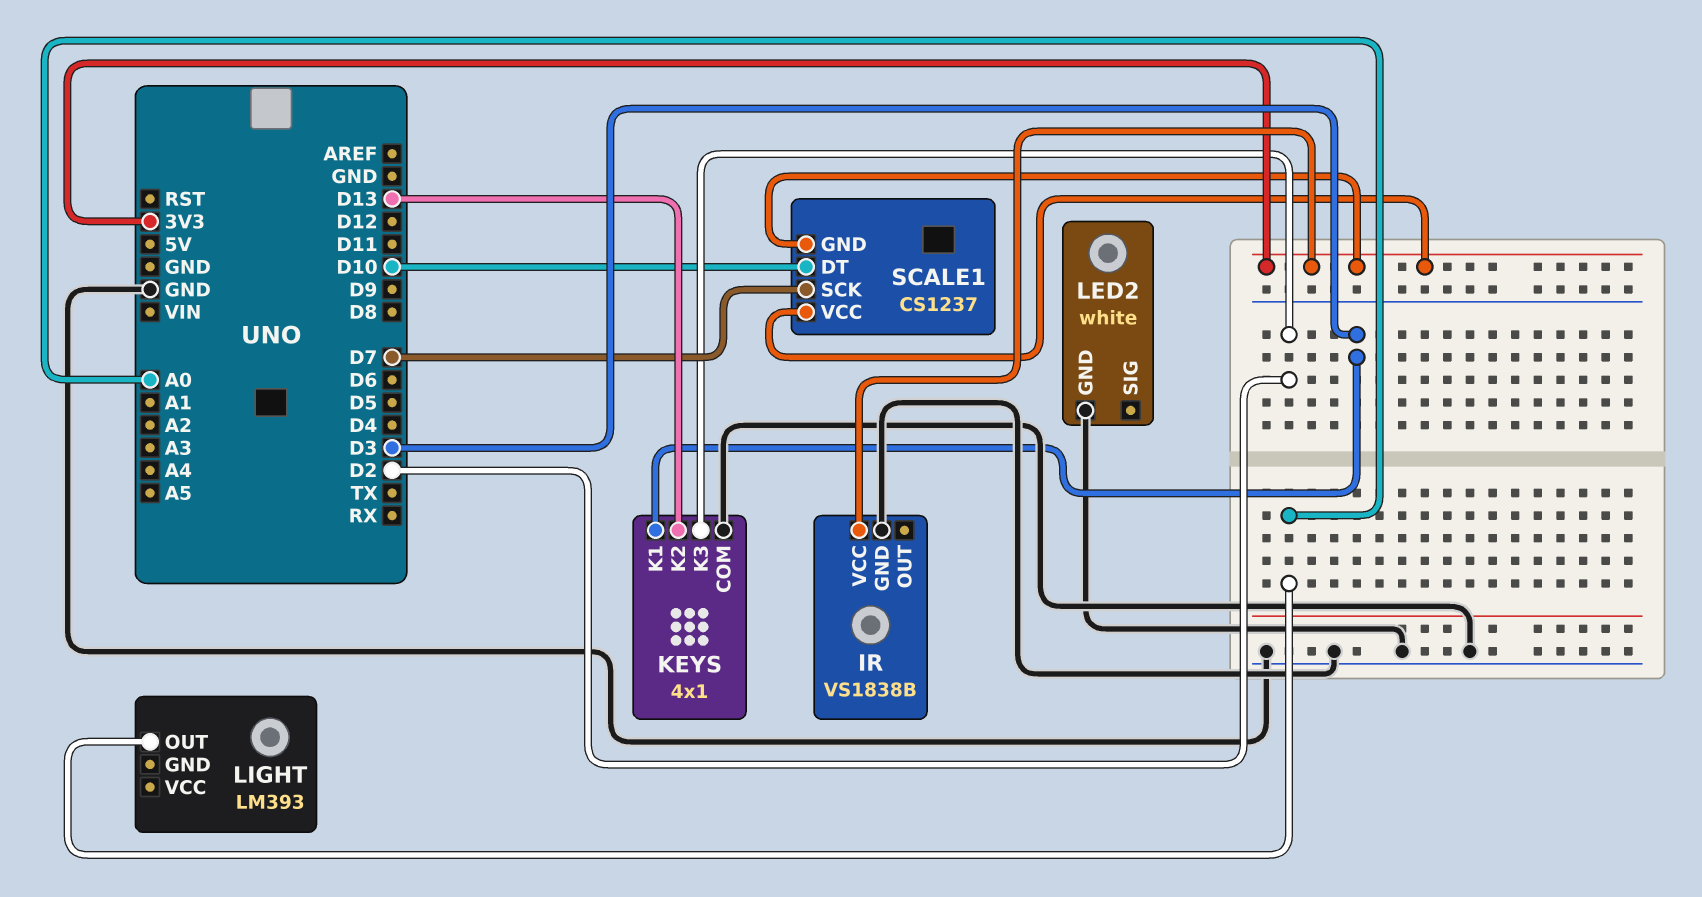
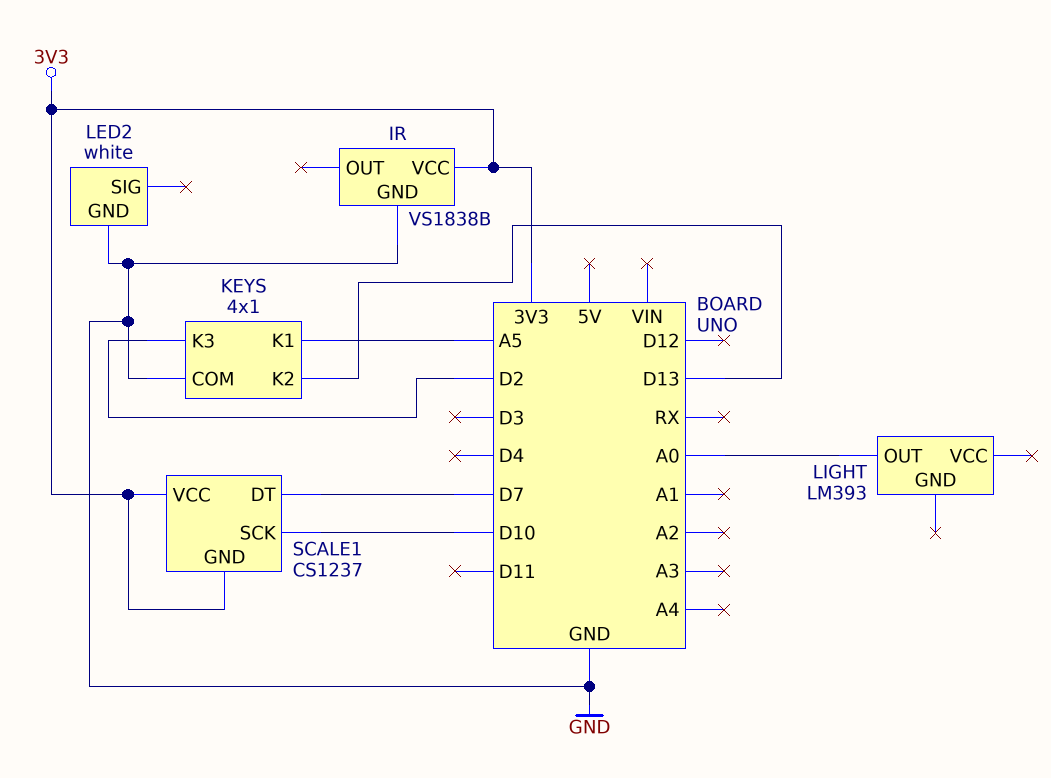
KEYS pin K1: D3 -> A5
SCALE1 pin DT: D10 -> D7
SCALE1 pin SCK: D7 -> D10

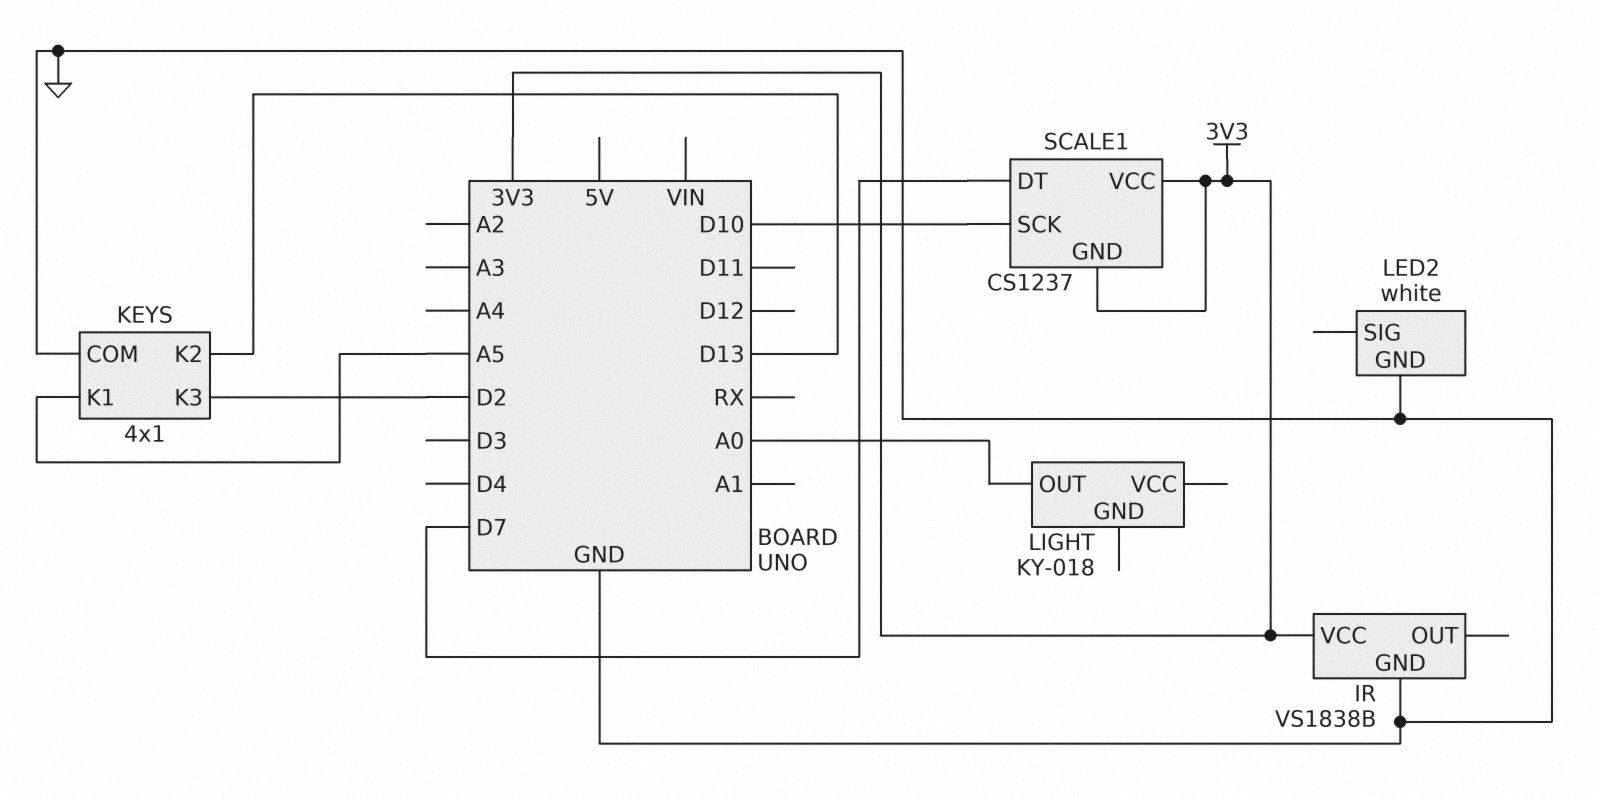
LIGHT: LM393 -> KY-018

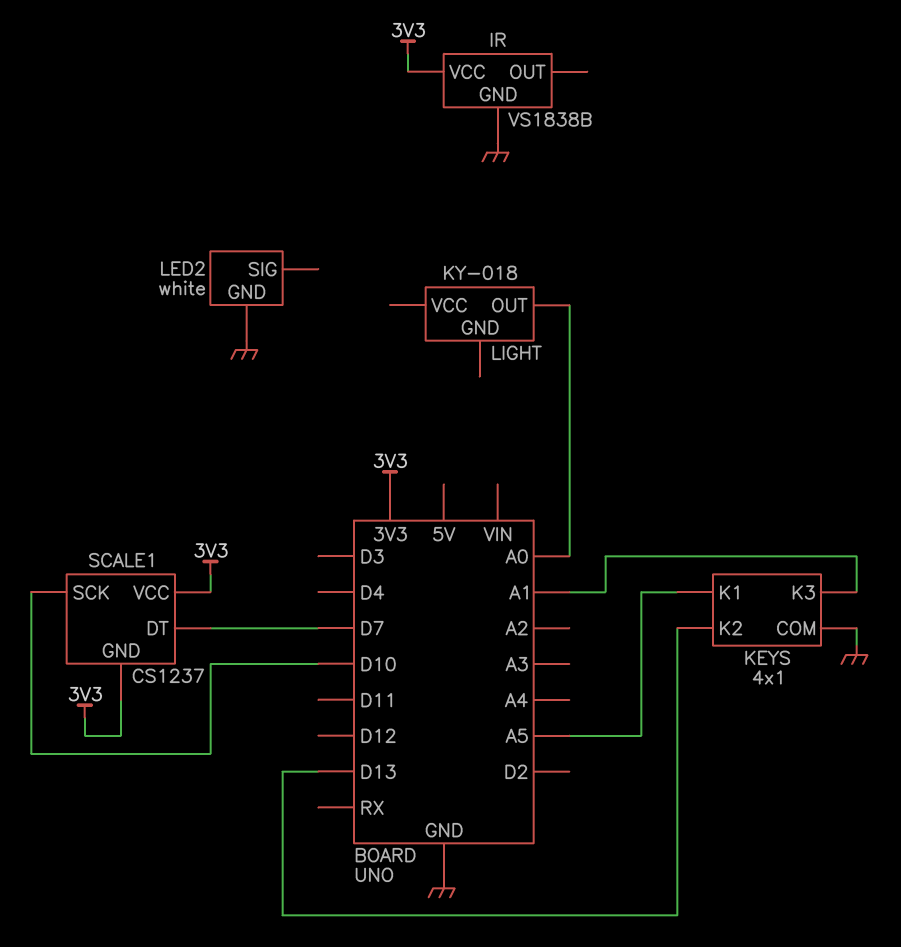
KEYS pin K3: D2 -> A1

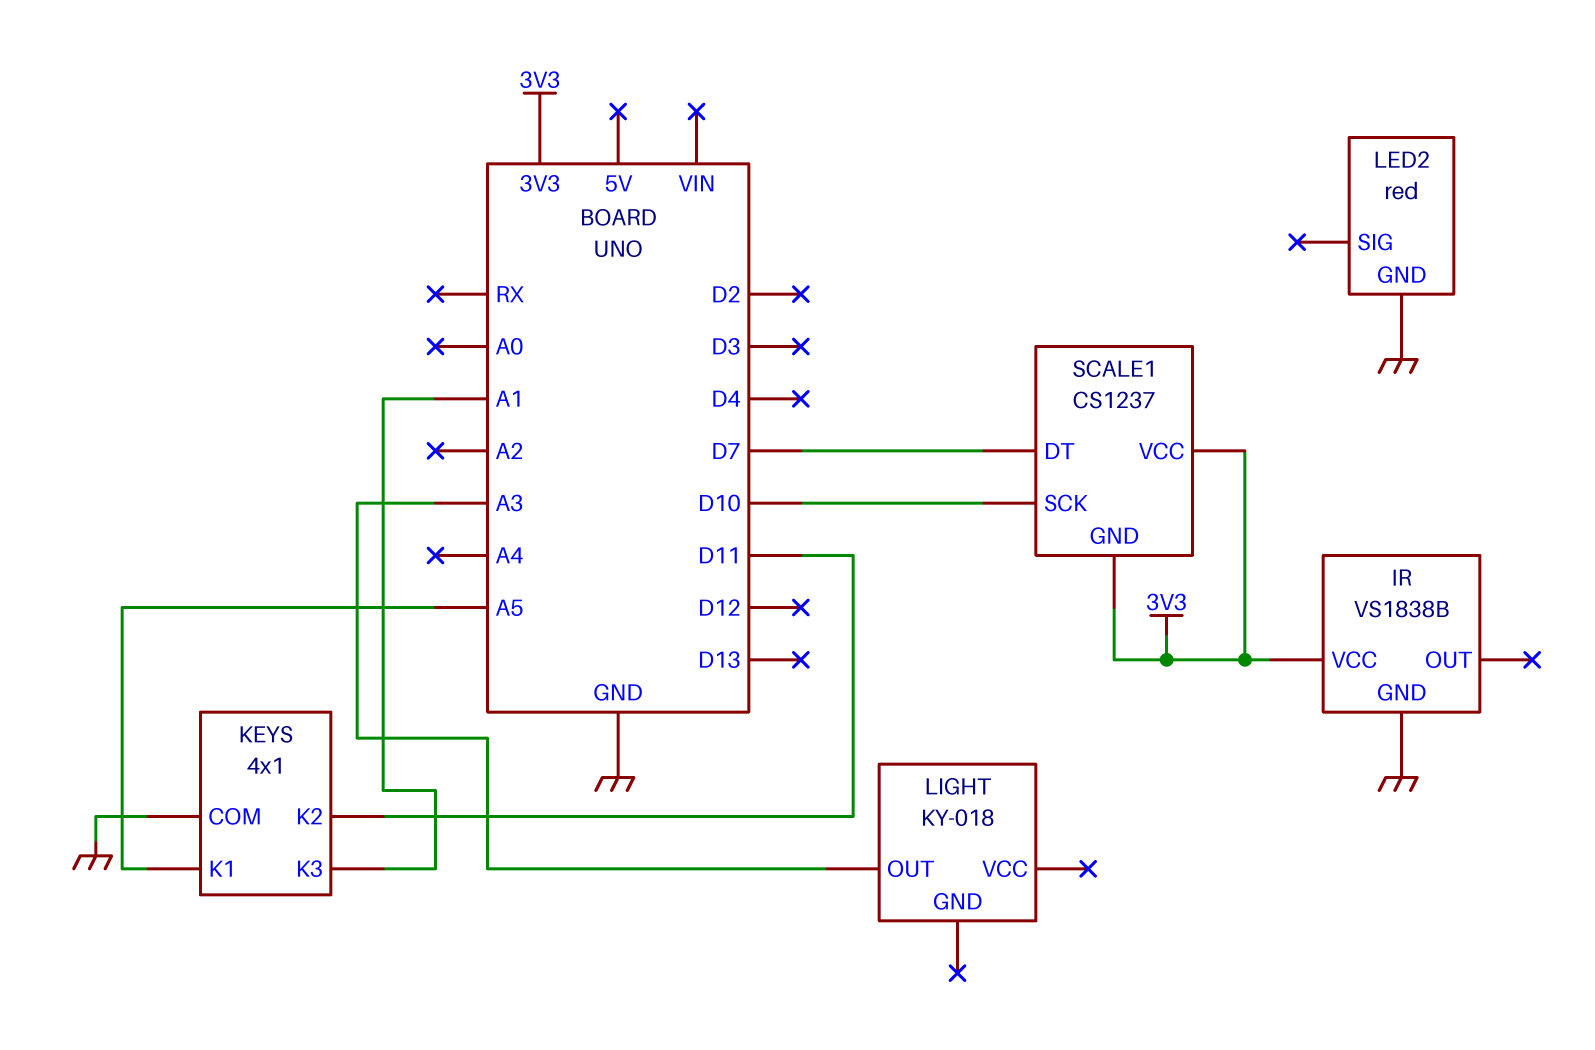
KEYS pin K2: D13 -> D11
LED2: white -> red
LIGHT pin OUT: A0 -> A3

